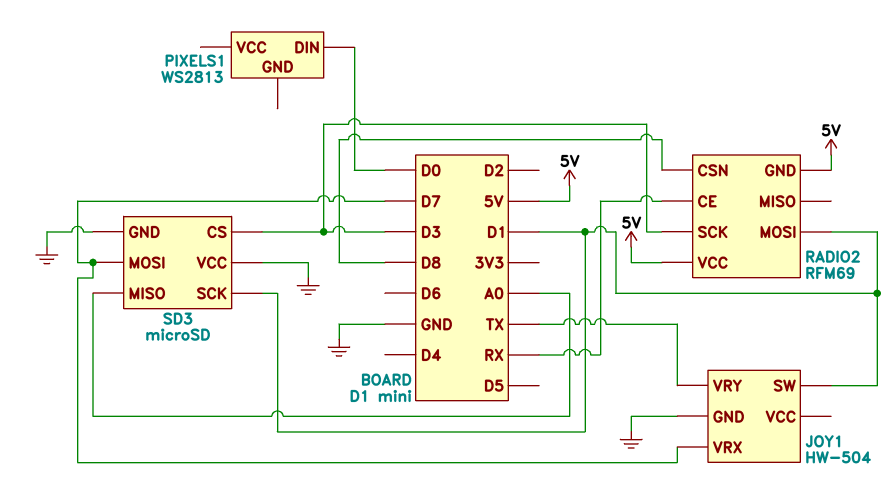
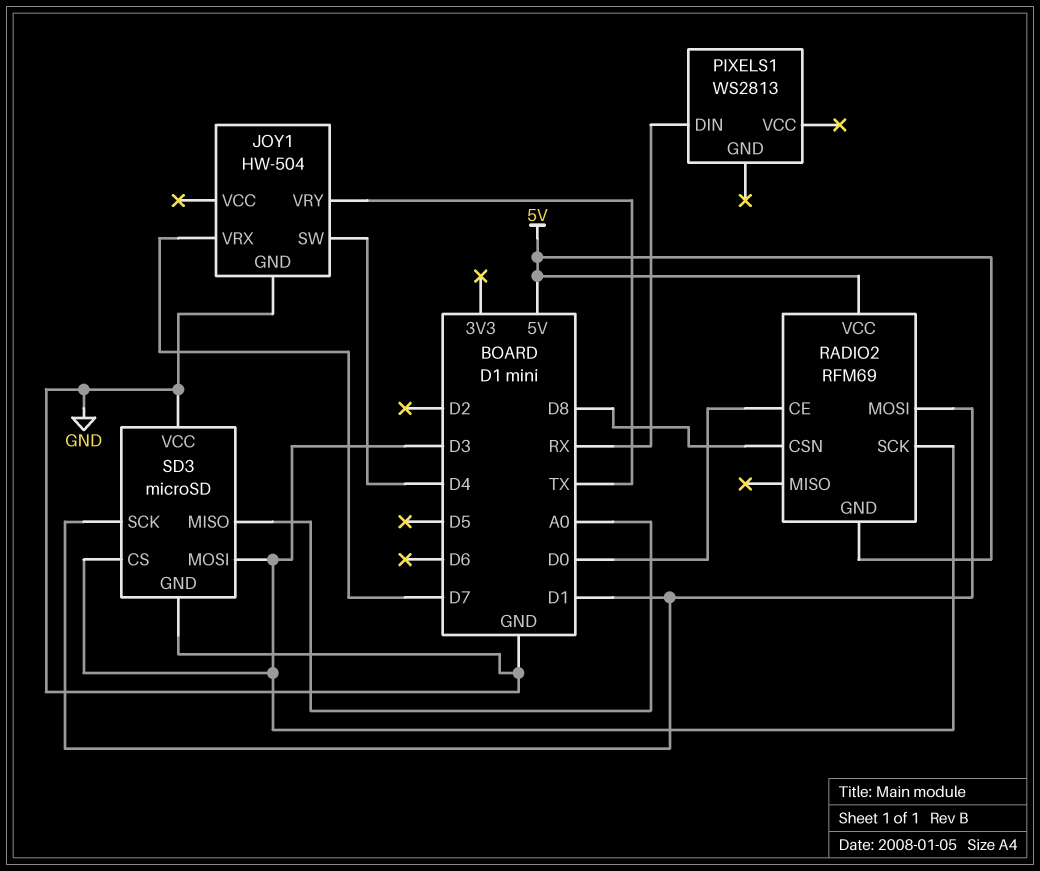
JOY1 pin SW: D1 -> D4
PIXELS1 pin DIN: D0 -> RX
RADIO2 pin CE: RX -> D0
SD3 pin MOSI: D7 -> D3

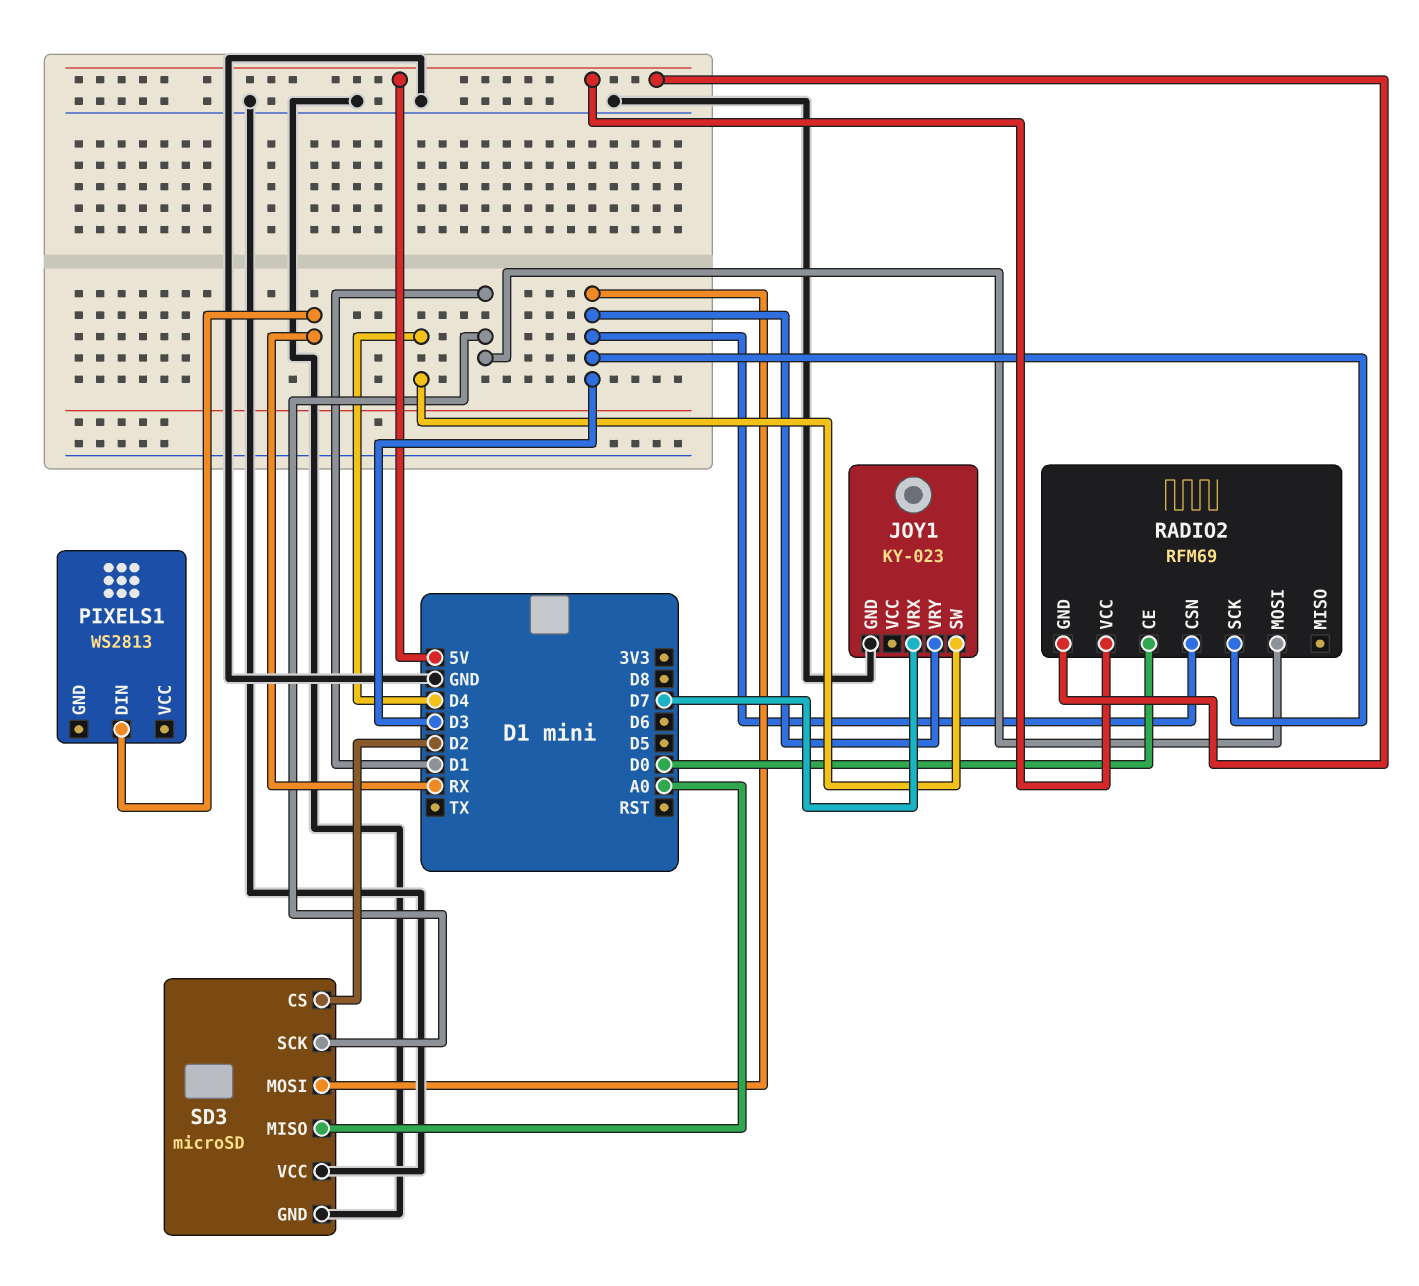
JOY1: HW-504 -> KY-023
JOY1 pin VRY: TX -> D3
RADIO2 pin CSN: D8 -> D3
SD3 pin CS: D3 -> D2

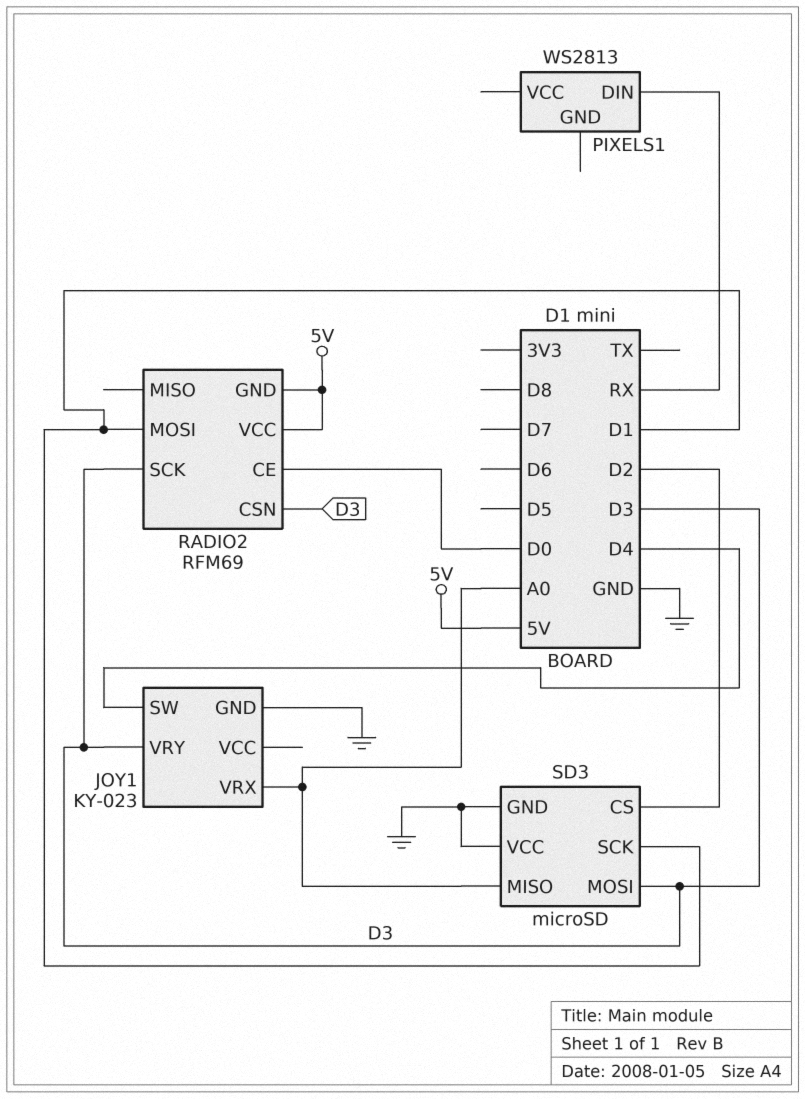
JOY1 pin VRX: D7 -> A0

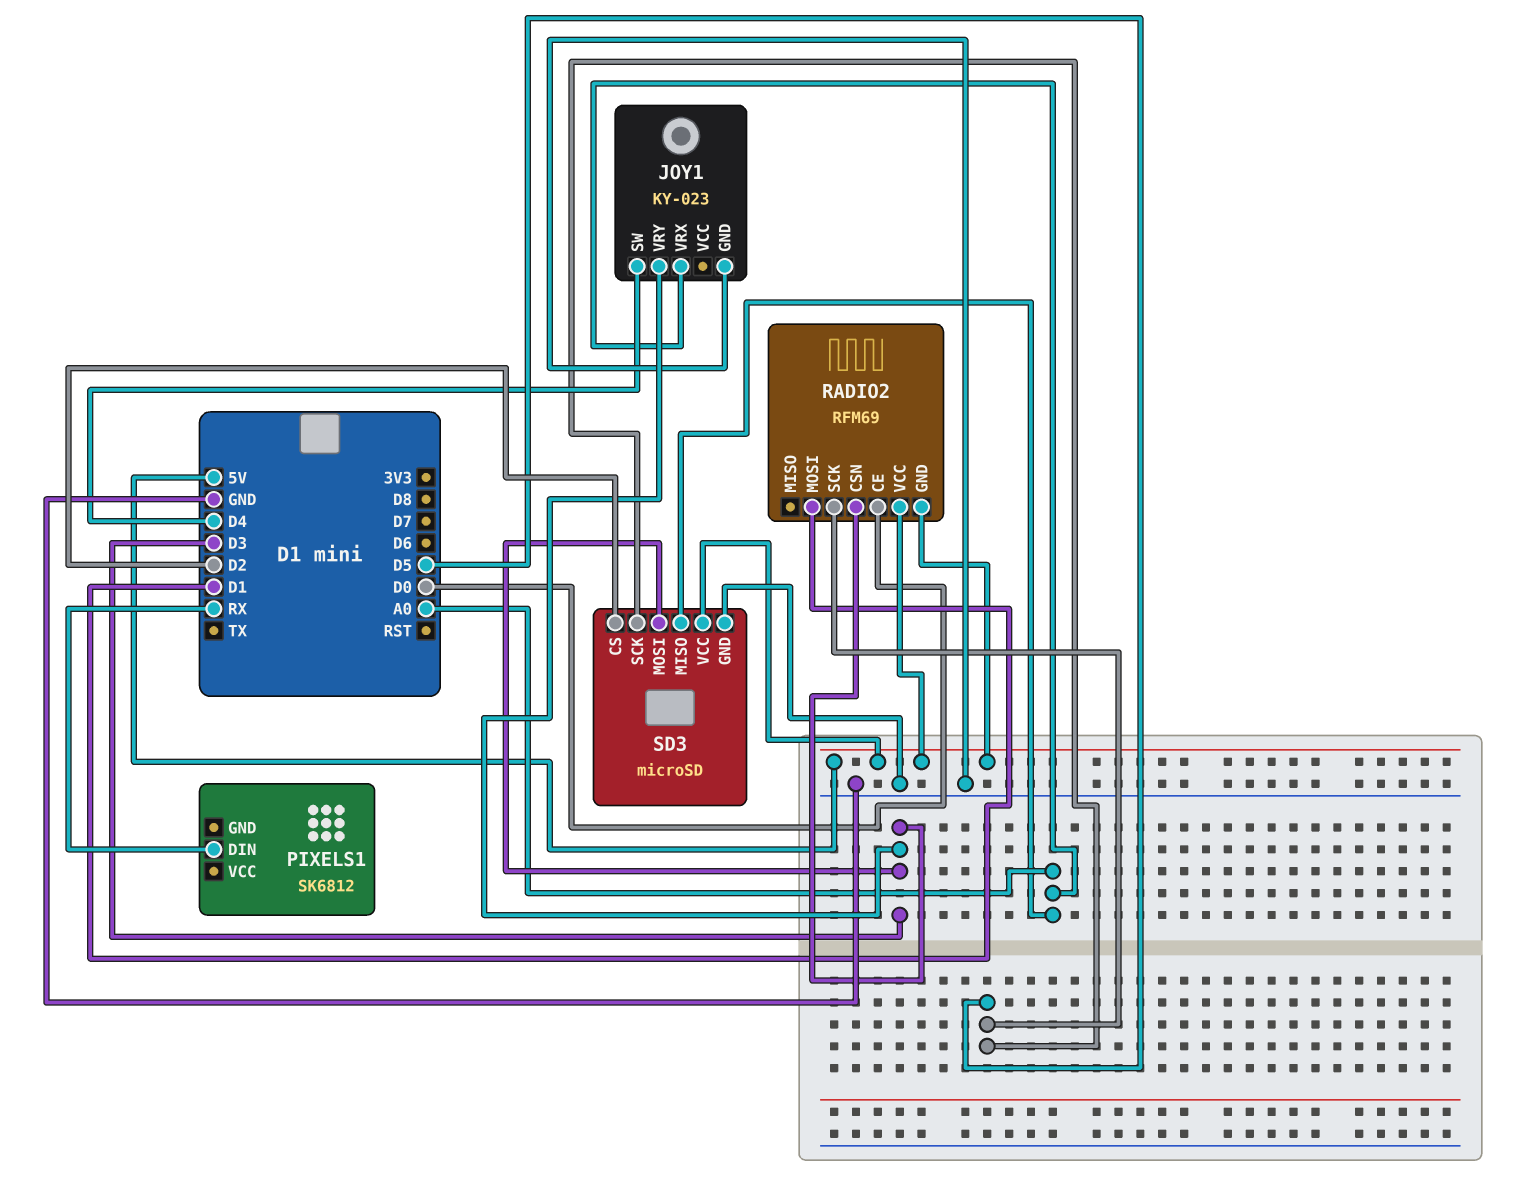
PIXELS1: WS2813 -> SK6812
RADIO2 pin SCK: D3 -> D5
SD3 pin SCK: D1 -> D5
SD3 pin VCC: GND -> 5V

